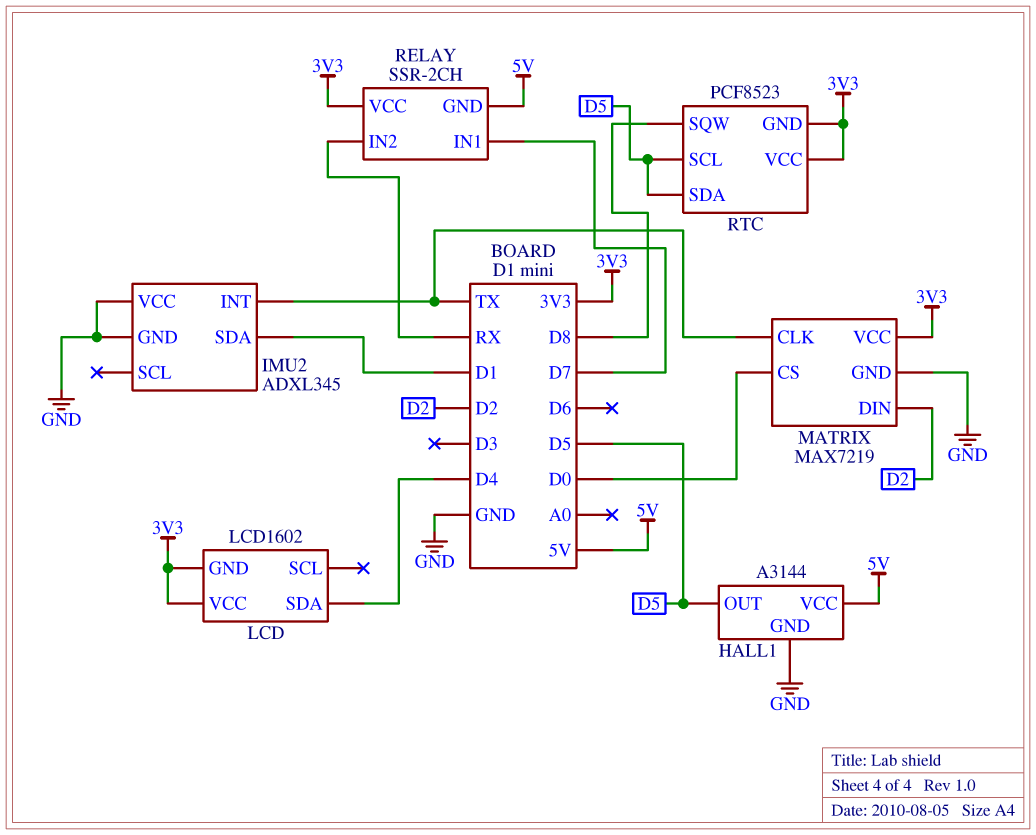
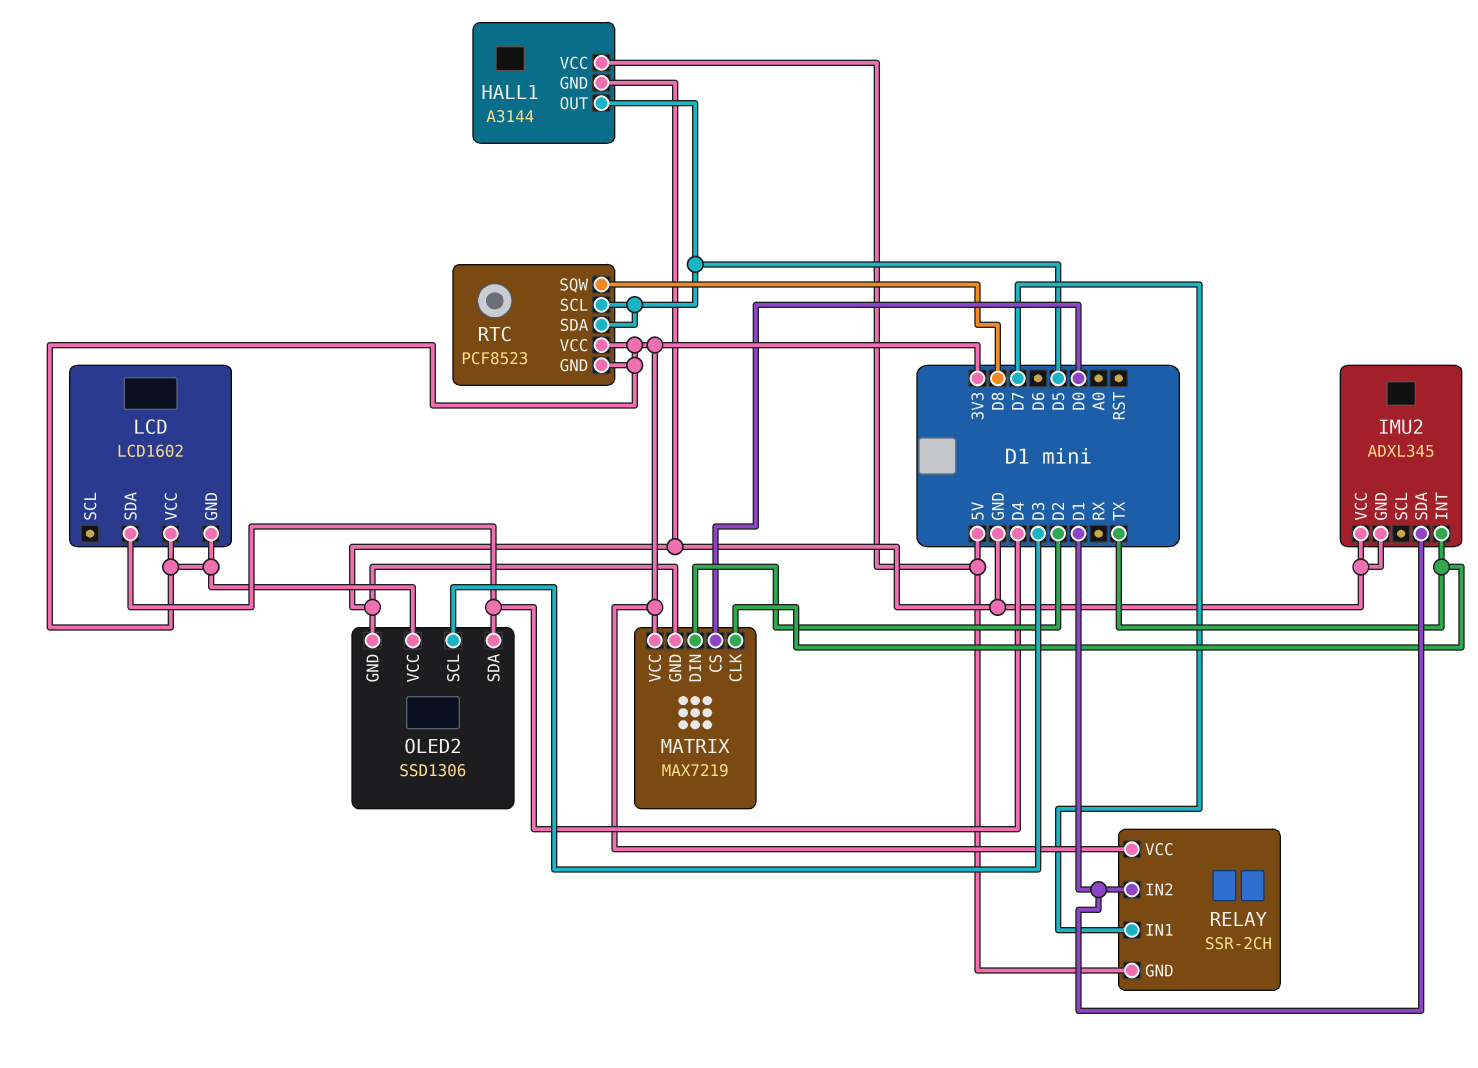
OLED2: none -> SSD1306
OLED2 pin GND: none -> GND
OLED2 pin SCL: none -> D3
OLED2 pin SDA: none -> D4
OLED2 pin VCC: none -> 3V3
RELAY pin IN2: RX -> D1

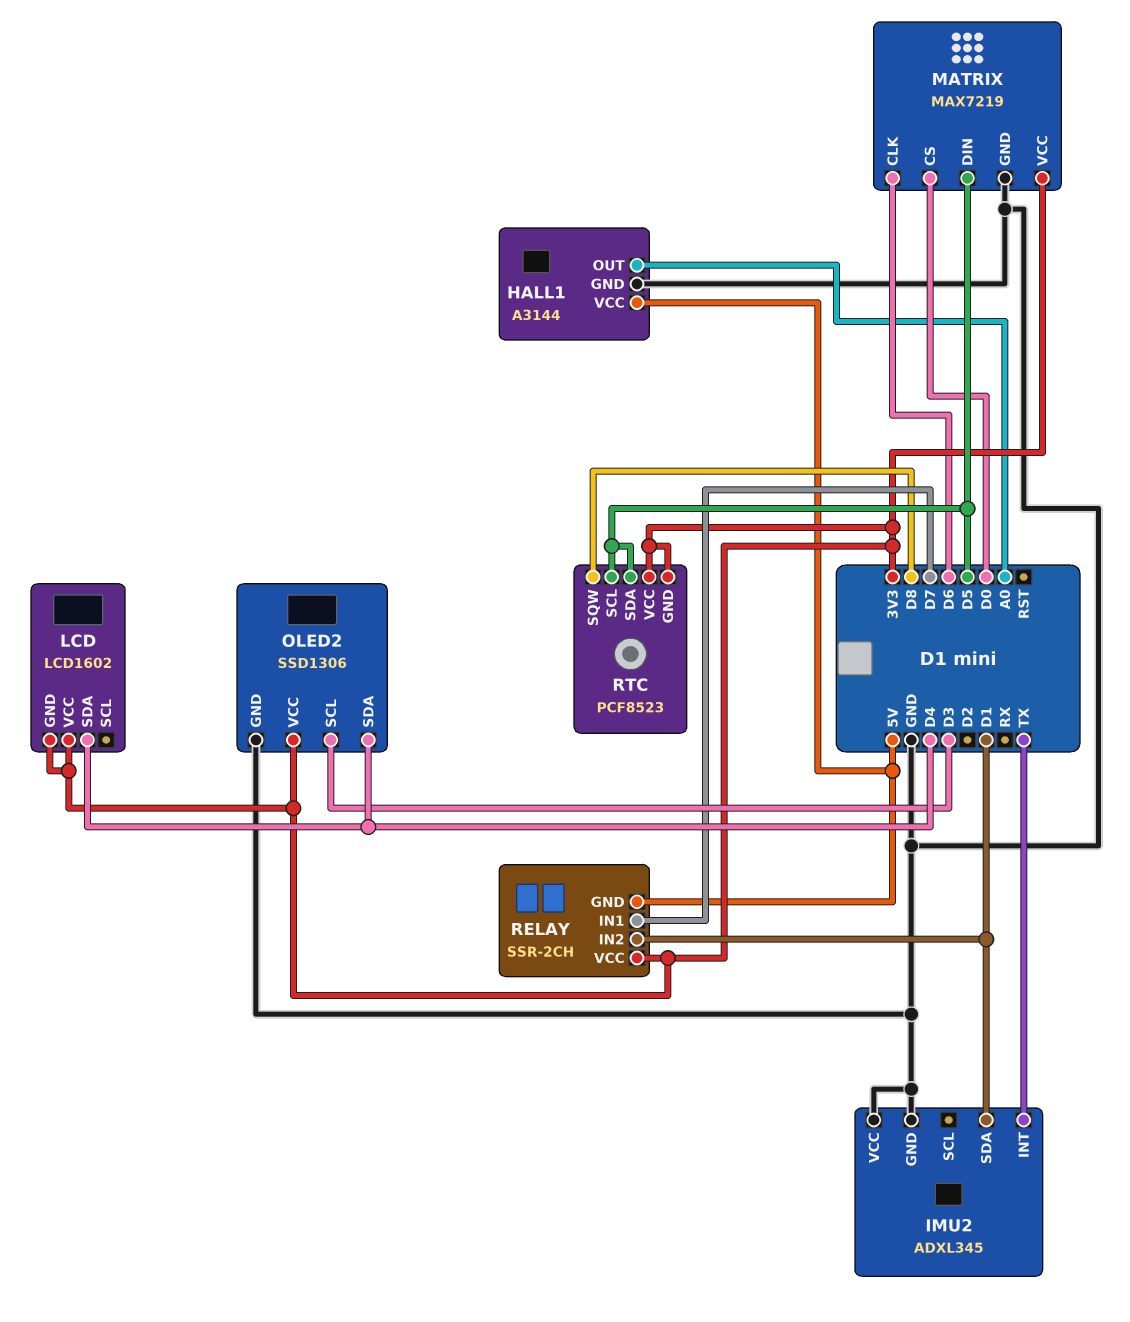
HALL1 pin OUT: D5 -> A0
MATRIX pin CLK: TX -> D6
MATRIX pin DIN: D2 -> D5

